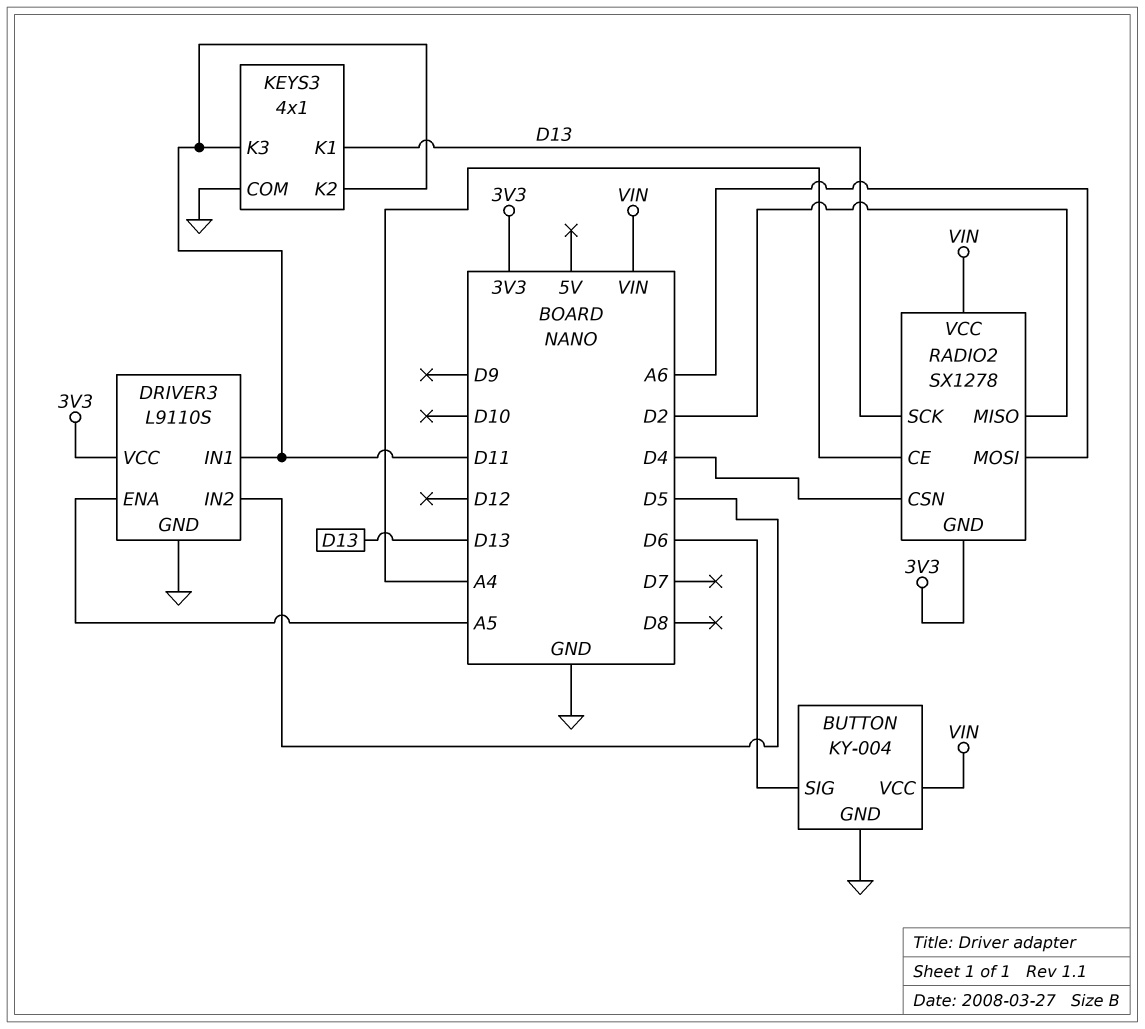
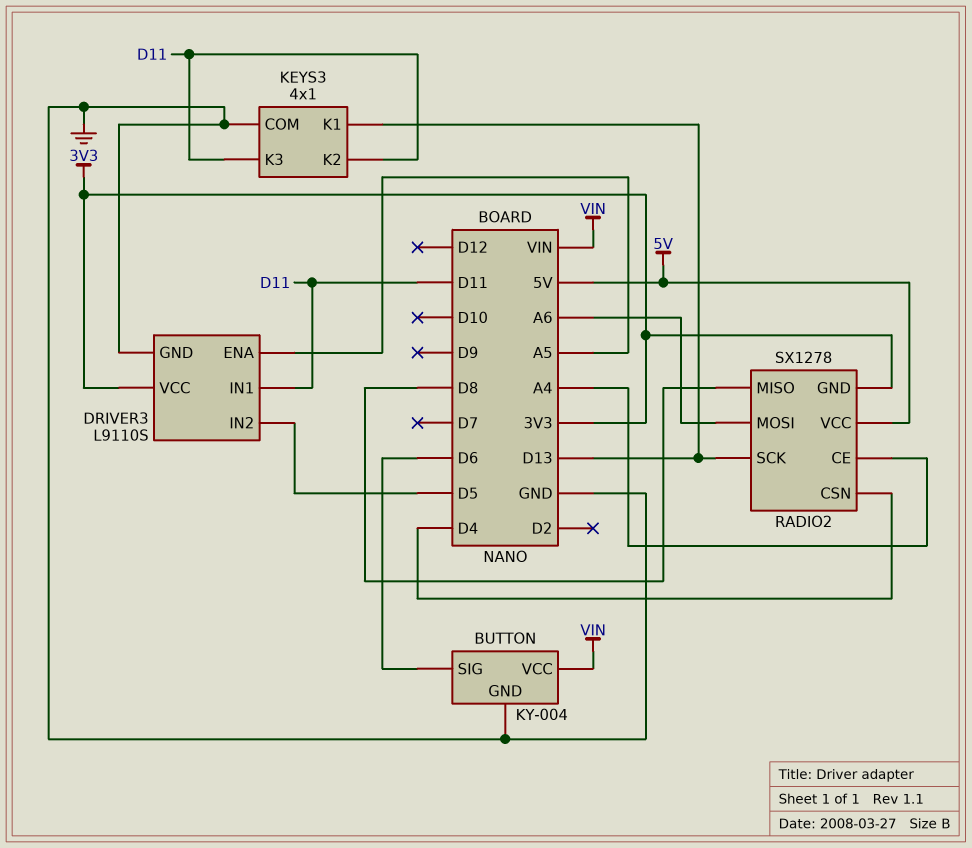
RADIO2 pin MISO: D2 -> D8
RADIO2 pin VCC: VIN -> 5V

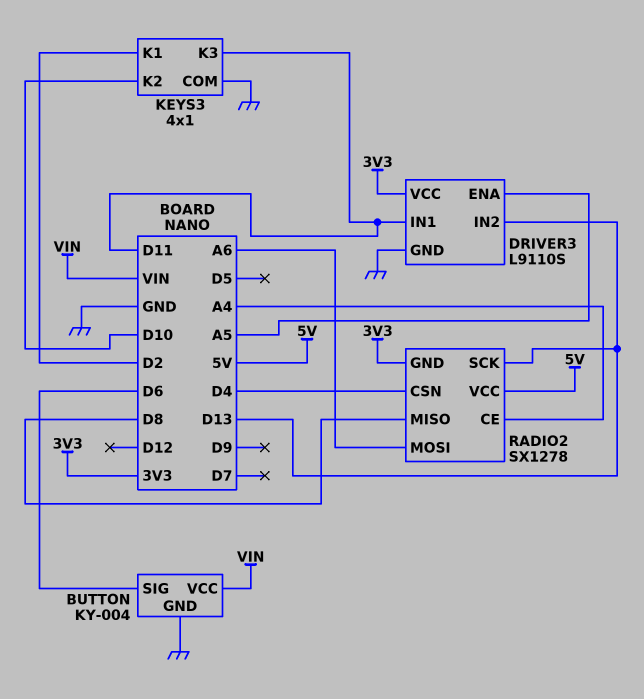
DRIVER3 pin IN2: D5 -> D13
KEYS3 pin K1: D13 -> D2
KEYS3 pin K2: D11 -> D10

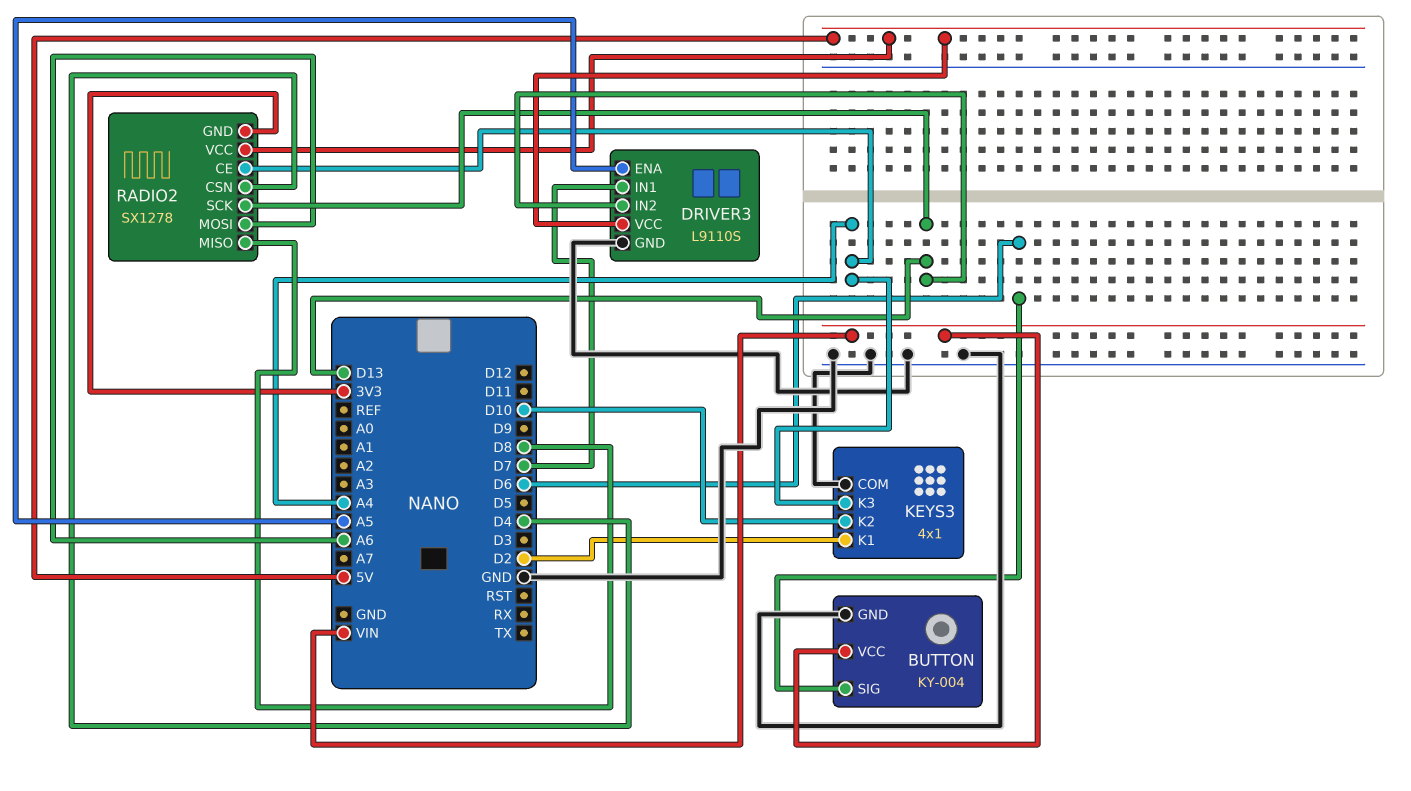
DRIVER3 pin IN1: D11 -> D7
DRIVER3 pin VCC: 3V3 -> 5V
KEYS3 pin K3: D11 -> A4

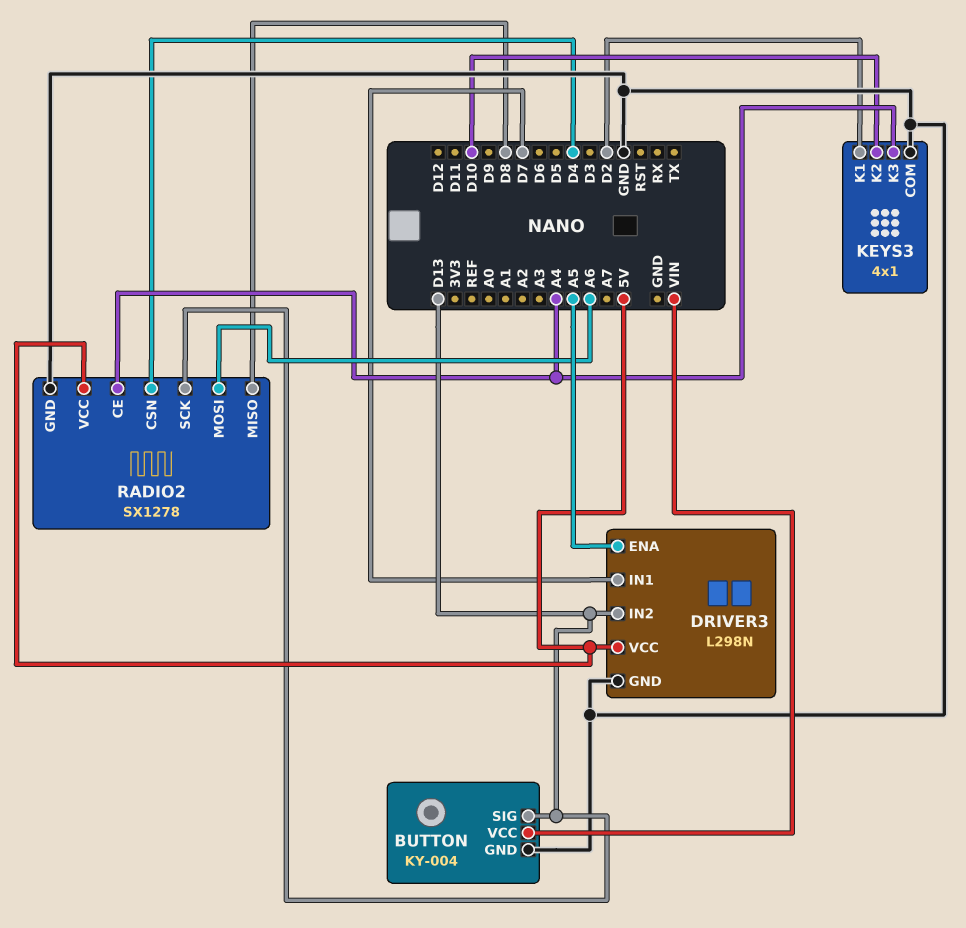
BUTTON pin SIG: D6 -> D13
DRIVER3: L9110S -> L298N
RADIO2 pin GND: 3V3 -> GND

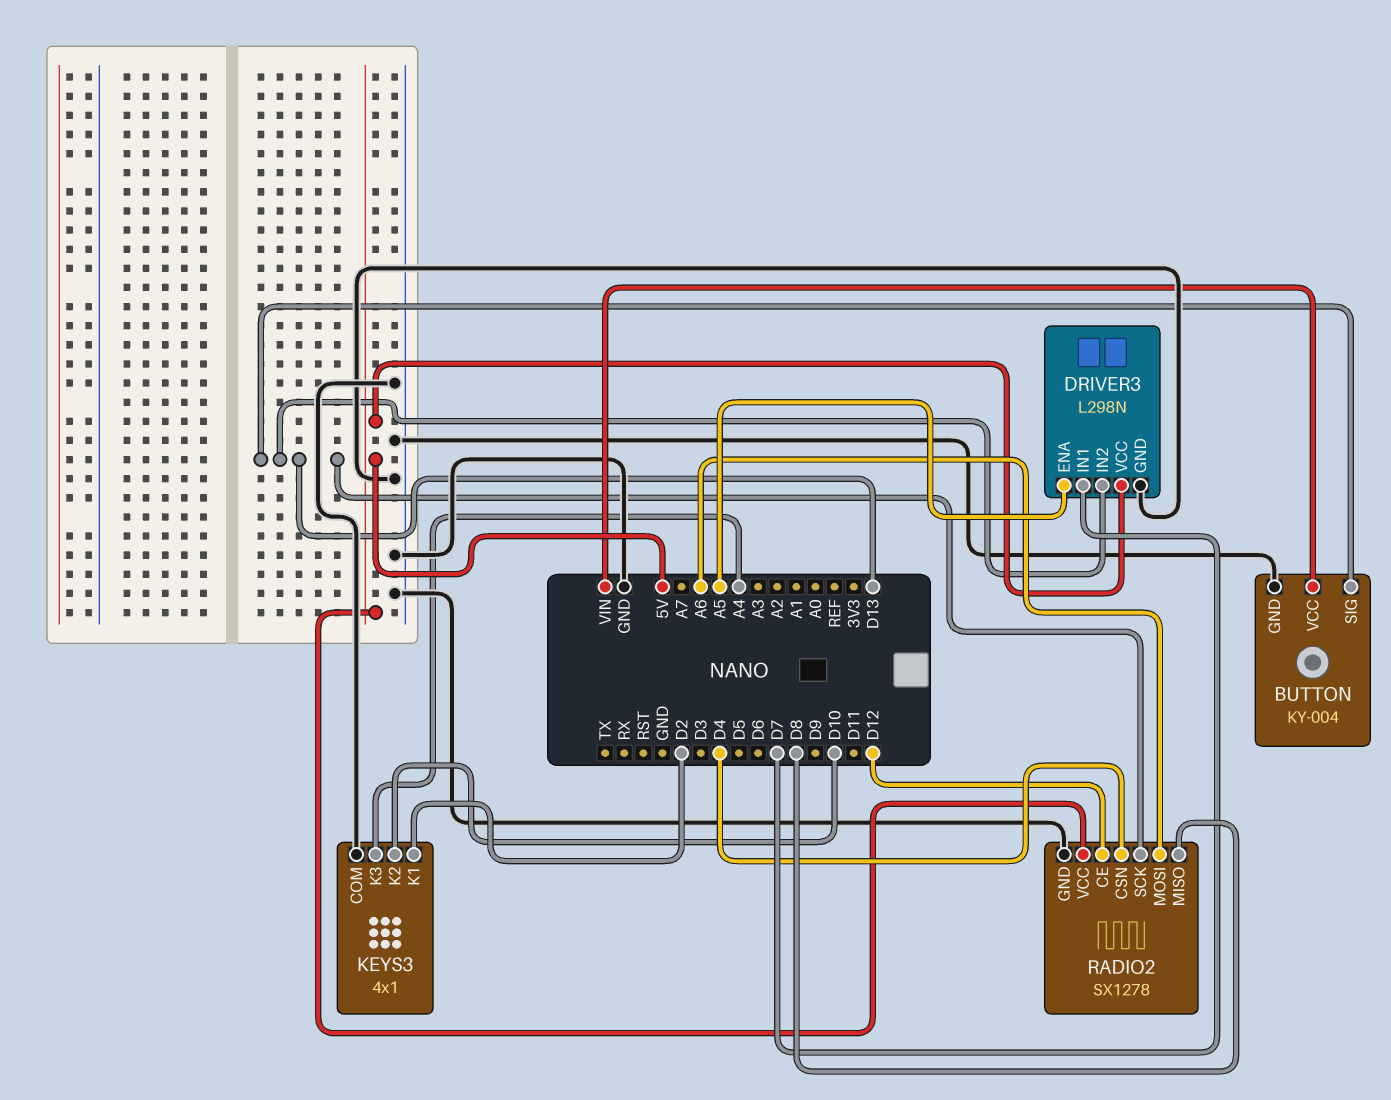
RADIO2 pin CE: A4 -> D12

